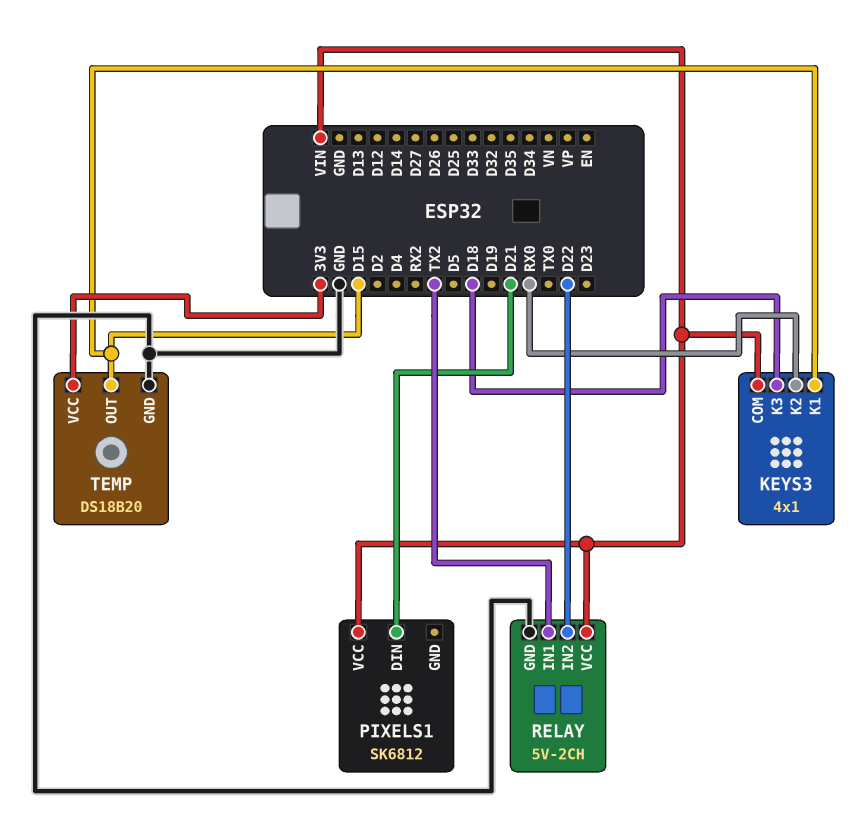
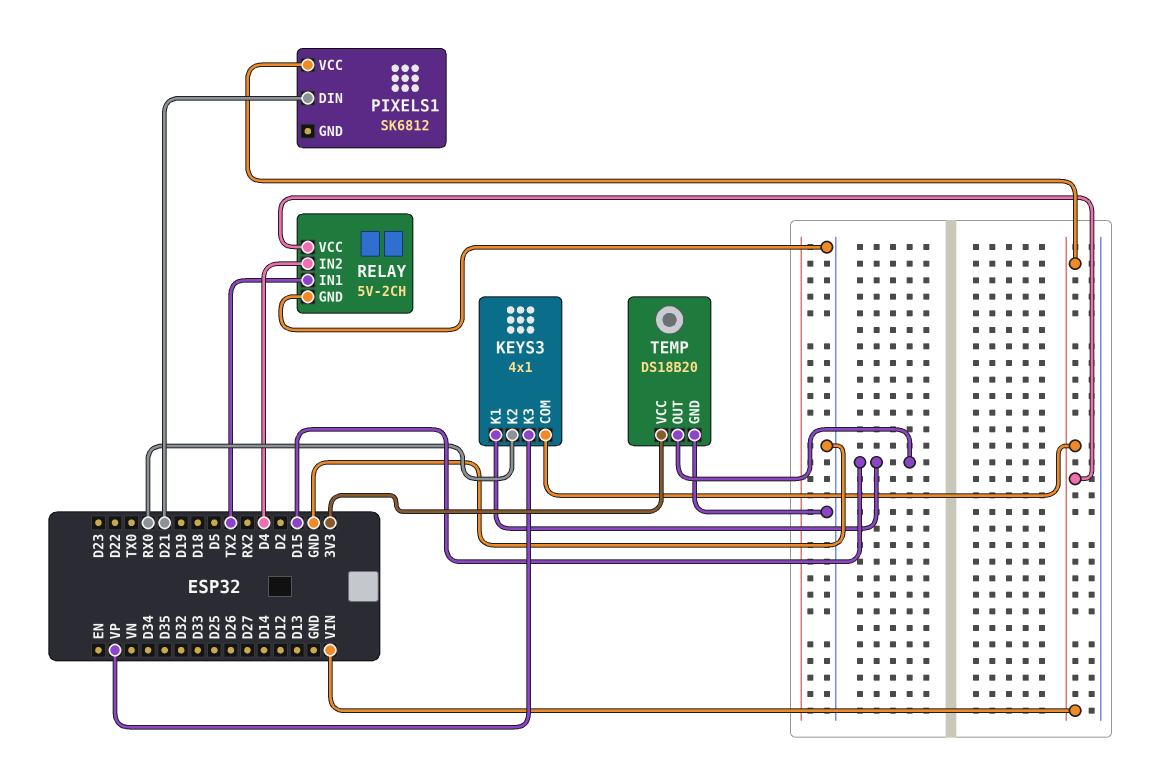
KEYS3 pin K3: D18 -> VP
RELAY pin IN2: D22 -> D4

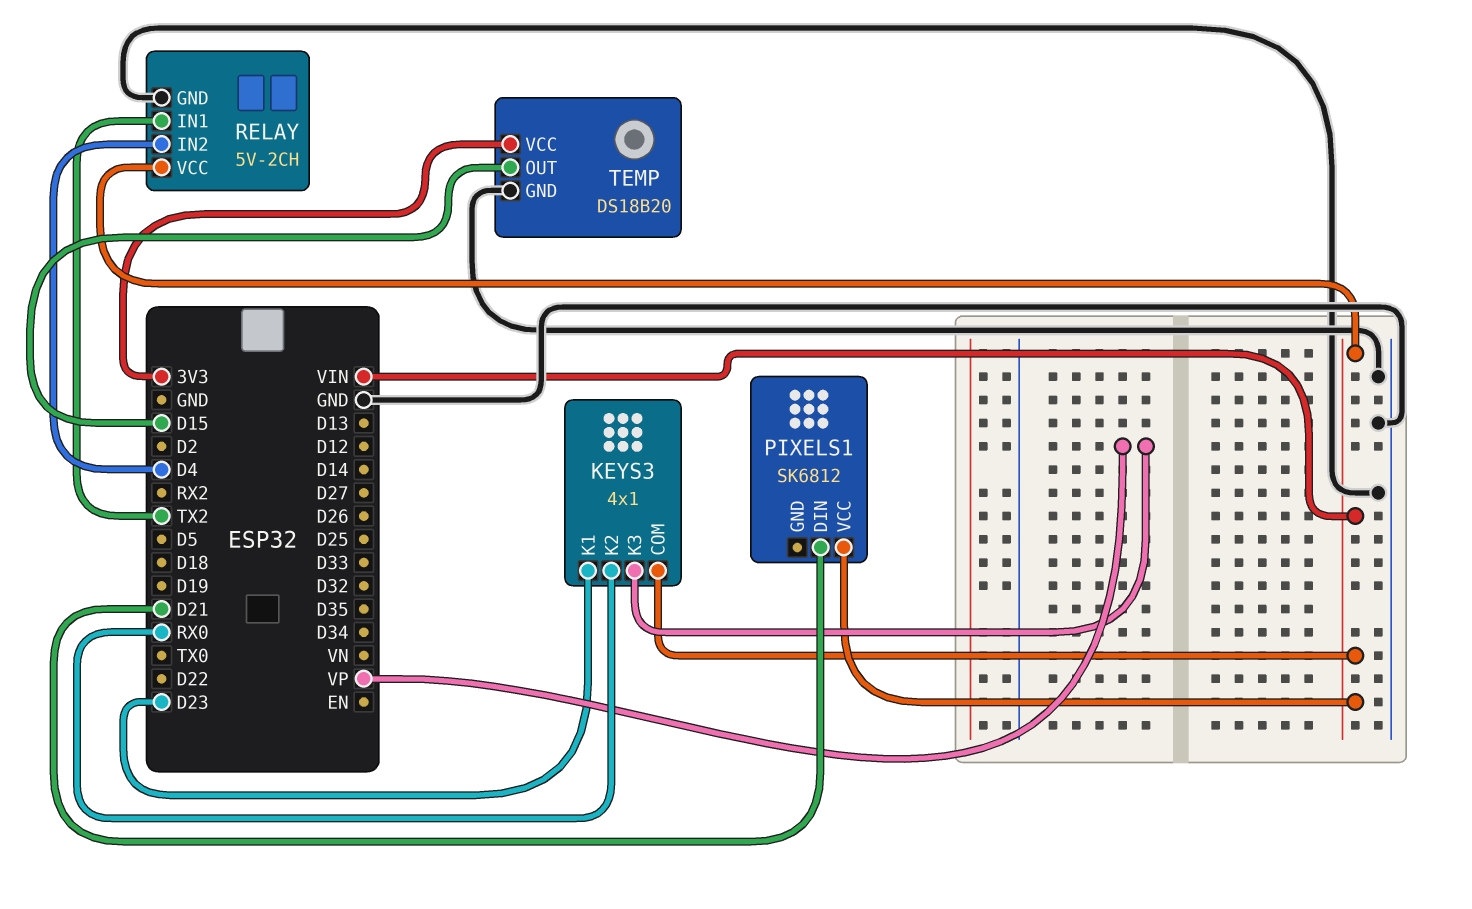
KEYS3 pin K1: D15 -> D23

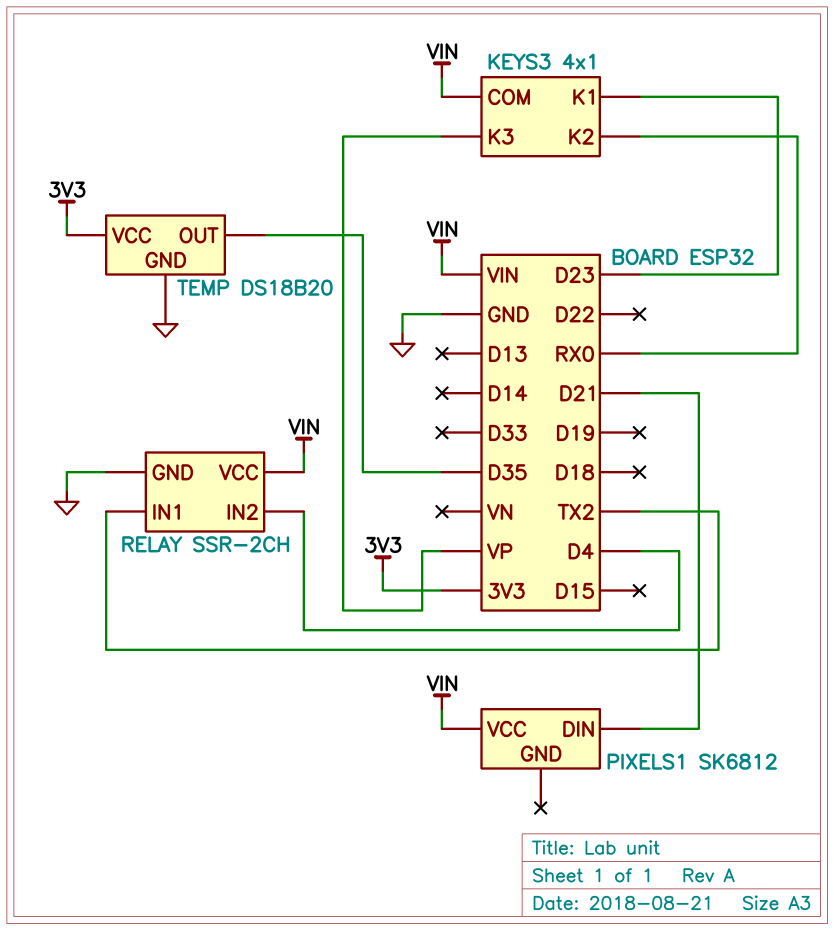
RELAY: 5V-2CH -> SSR-2CH
TEMP pin OUT: D15 -> D35

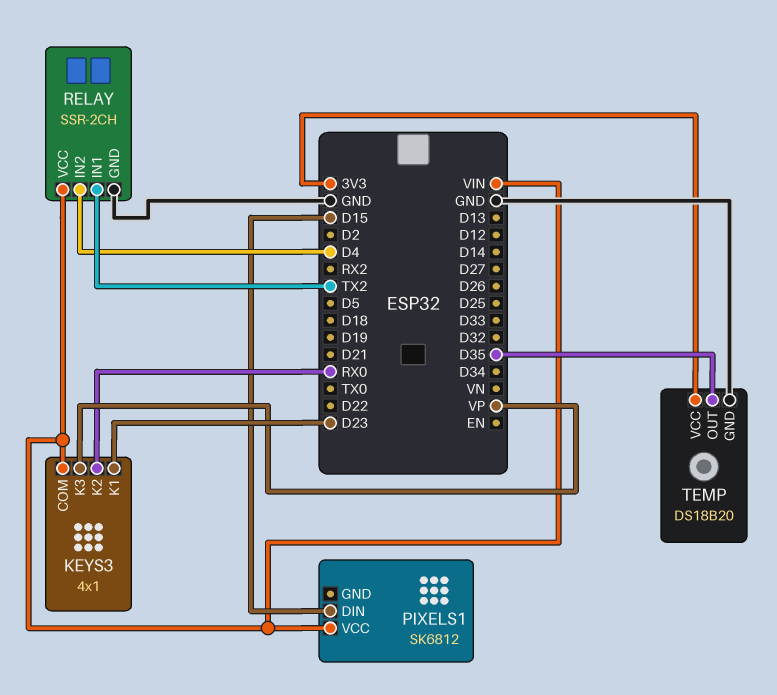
PIXELS1 pin DIN: D21 -> D15

